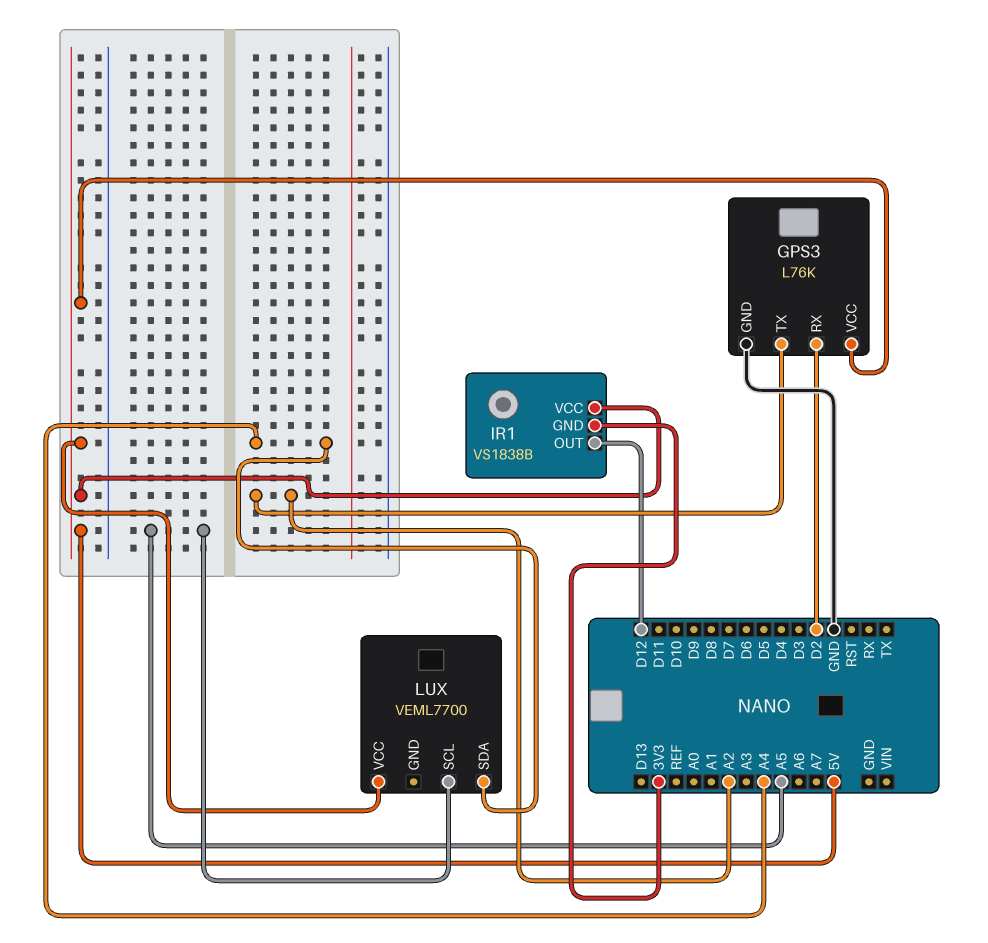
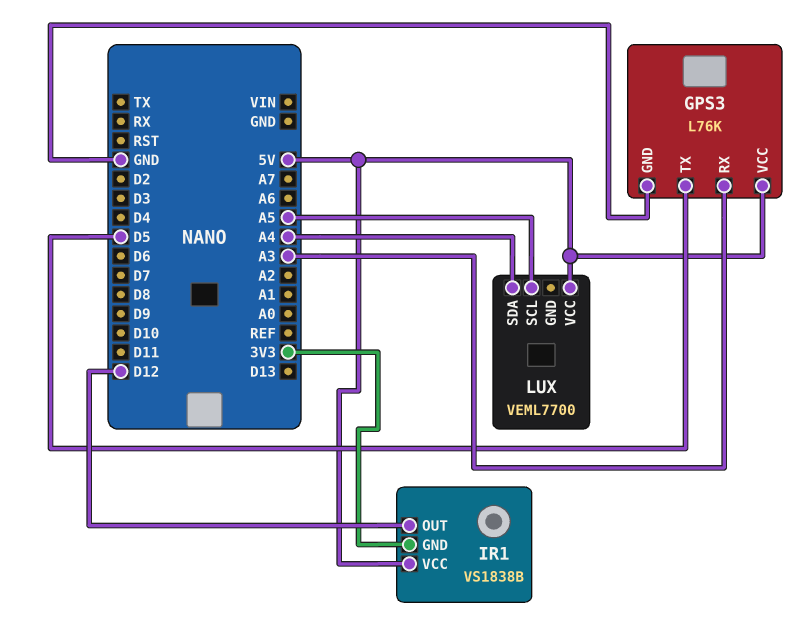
GPS3 pin RX: D2 -> A3
GPS3 pin TX: A2 -> D5

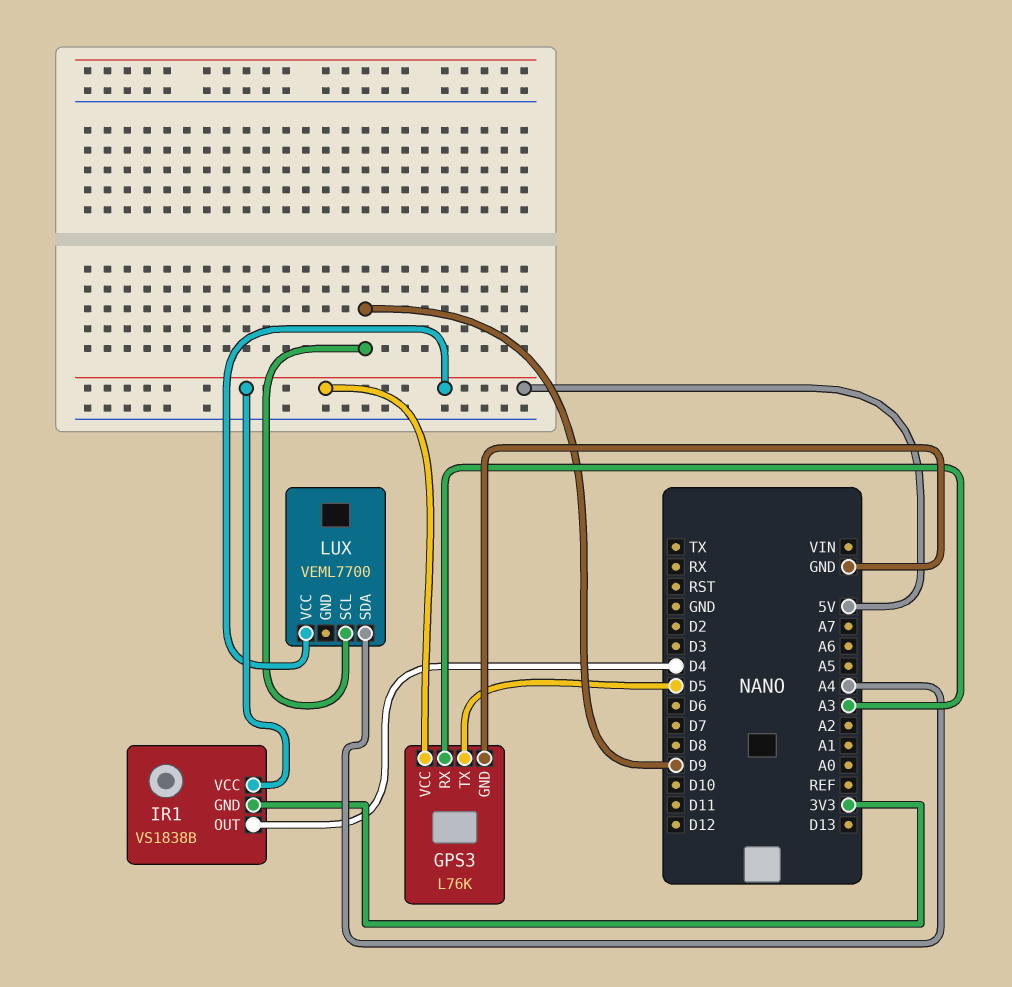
IR1 pin OUT: D12 -> D4
LUX pin SCL: A5 -> D9

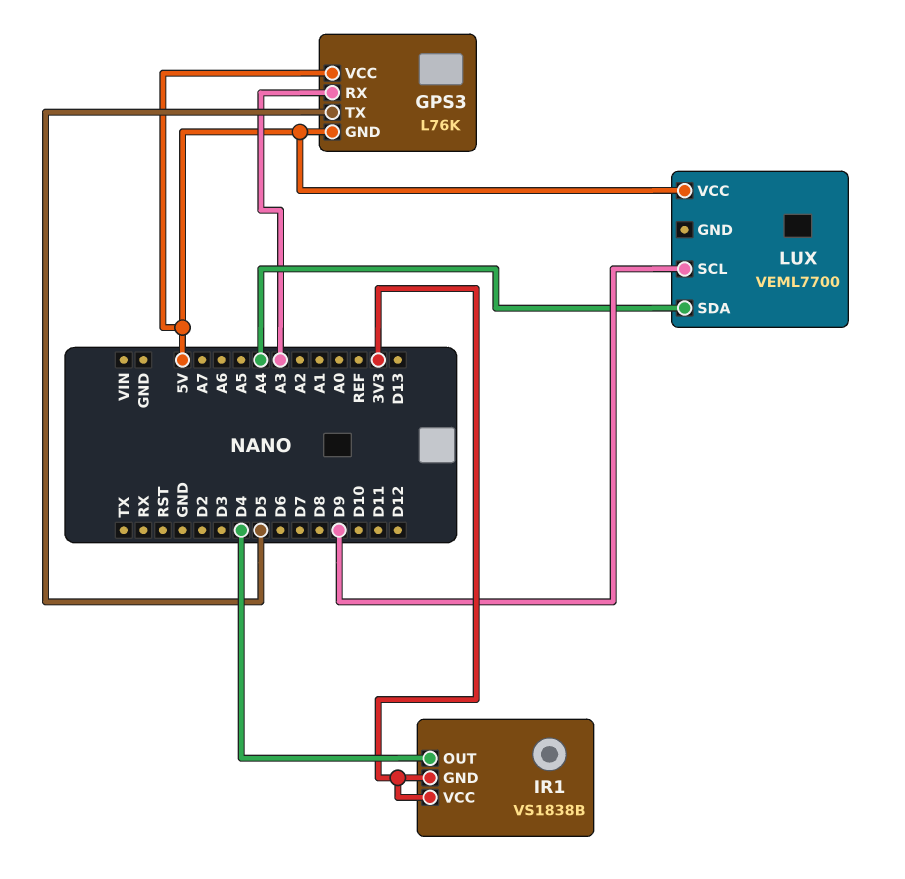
GPS3 pin GND: GND -> 5V
IR1 pin VCC: 5V -> 3V3

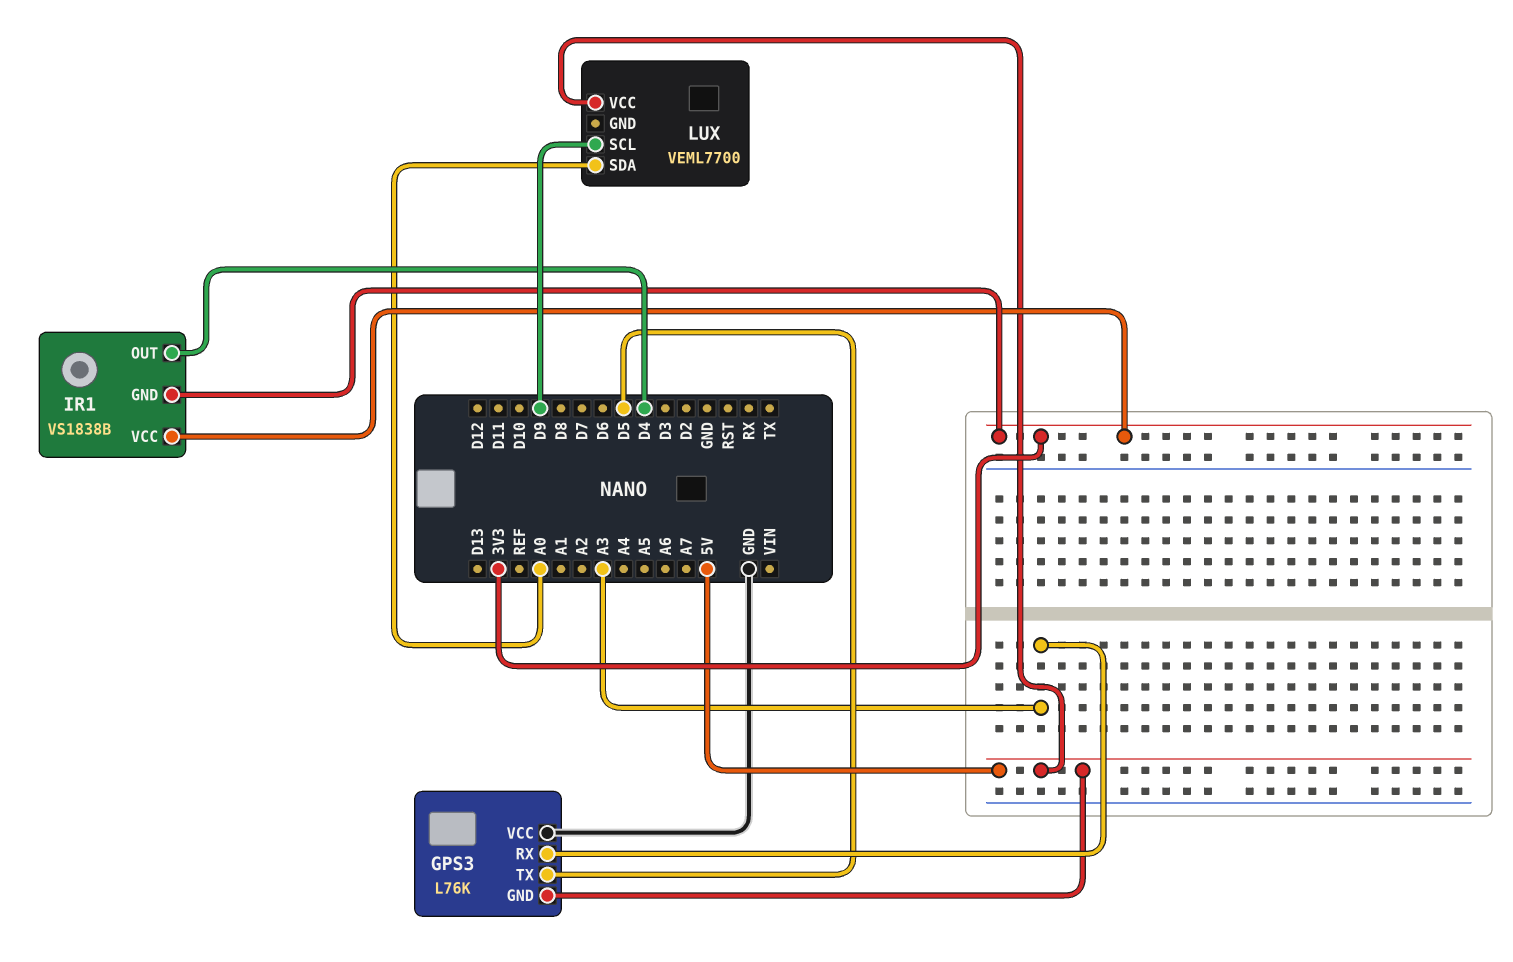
GPS3 pin VCC: 5V -> GND
LUX pin SDA: A4 -> A0

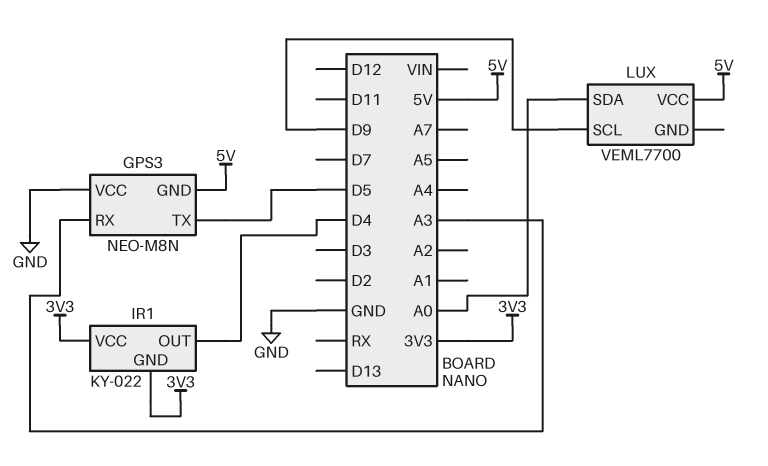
GPS3: L76K -> NEO-M8N
IR1: VS1838B -> KY-022

